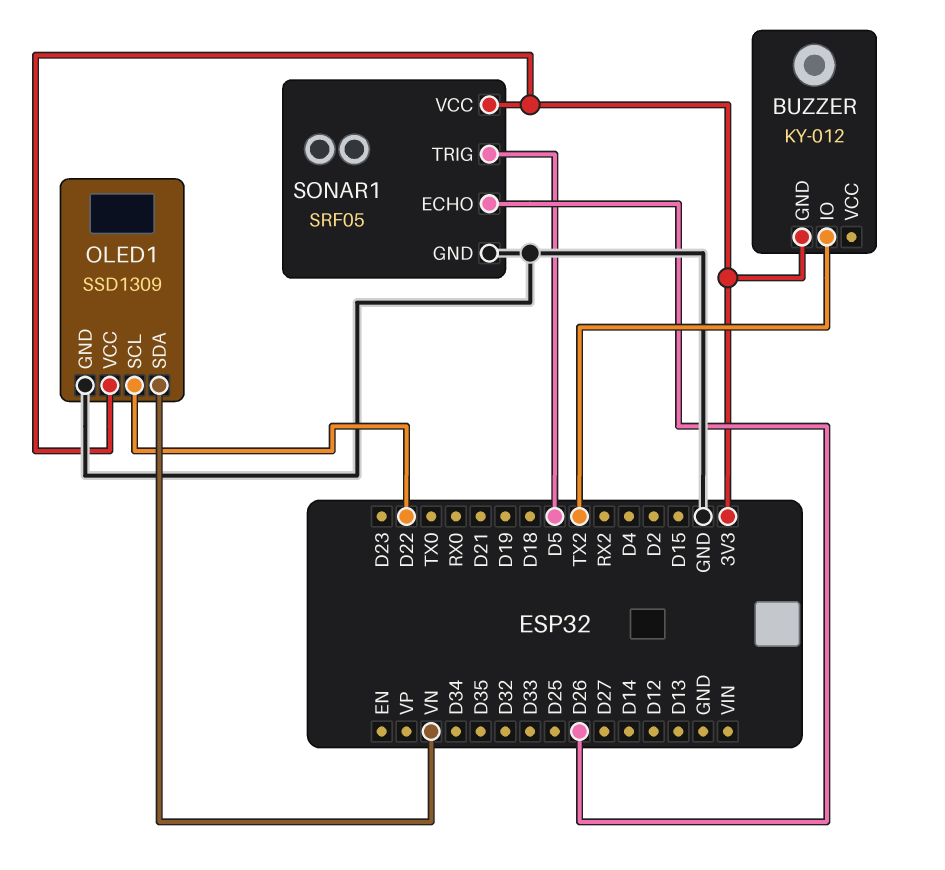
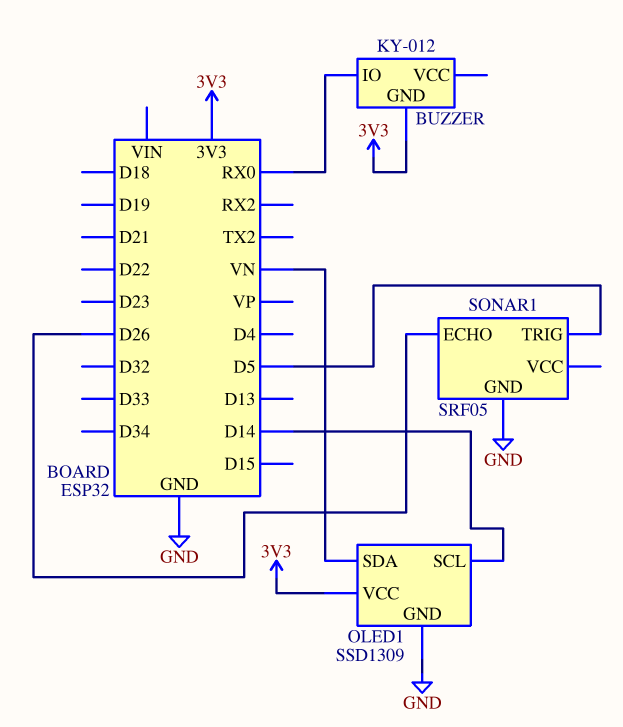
BUZZER pin IO: TX2 -> RX0
OLED1 pin SCL: D22 -> D14
SONAR1 pin VCC: 3V3 -> none

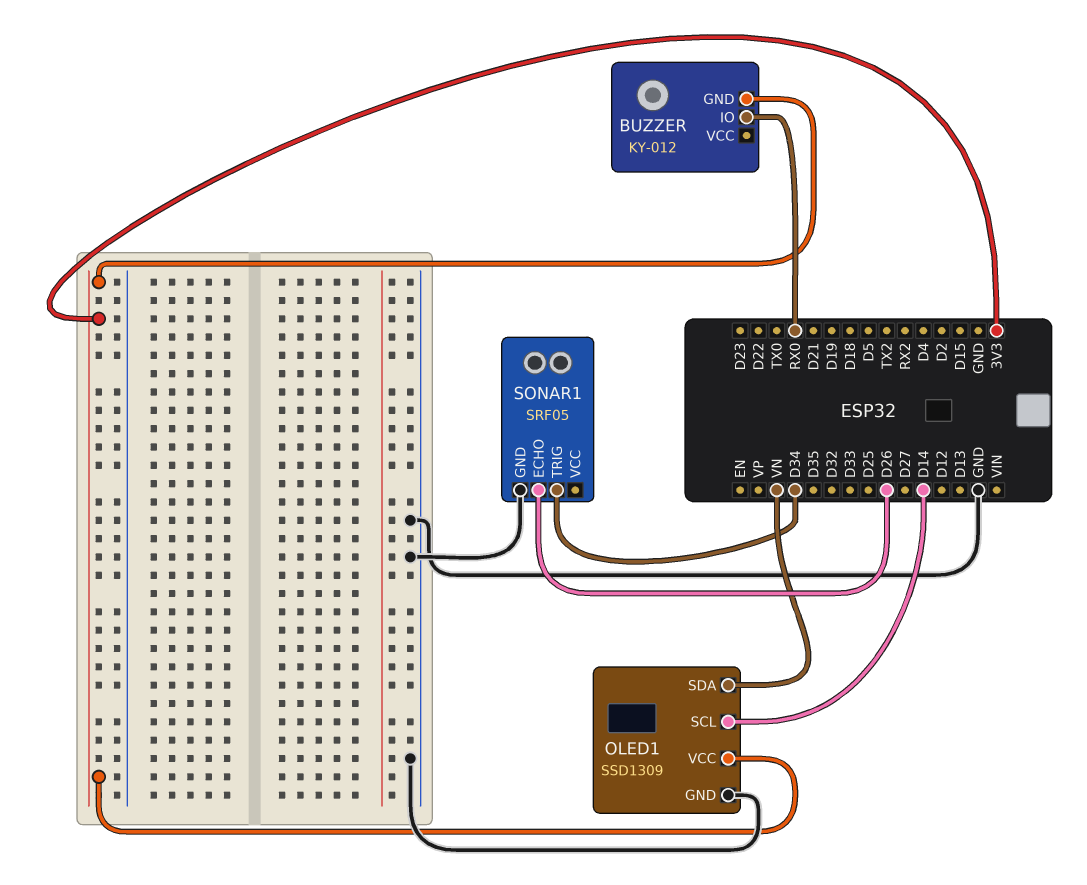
SONAR1 pin TRIG: D5 -> D34

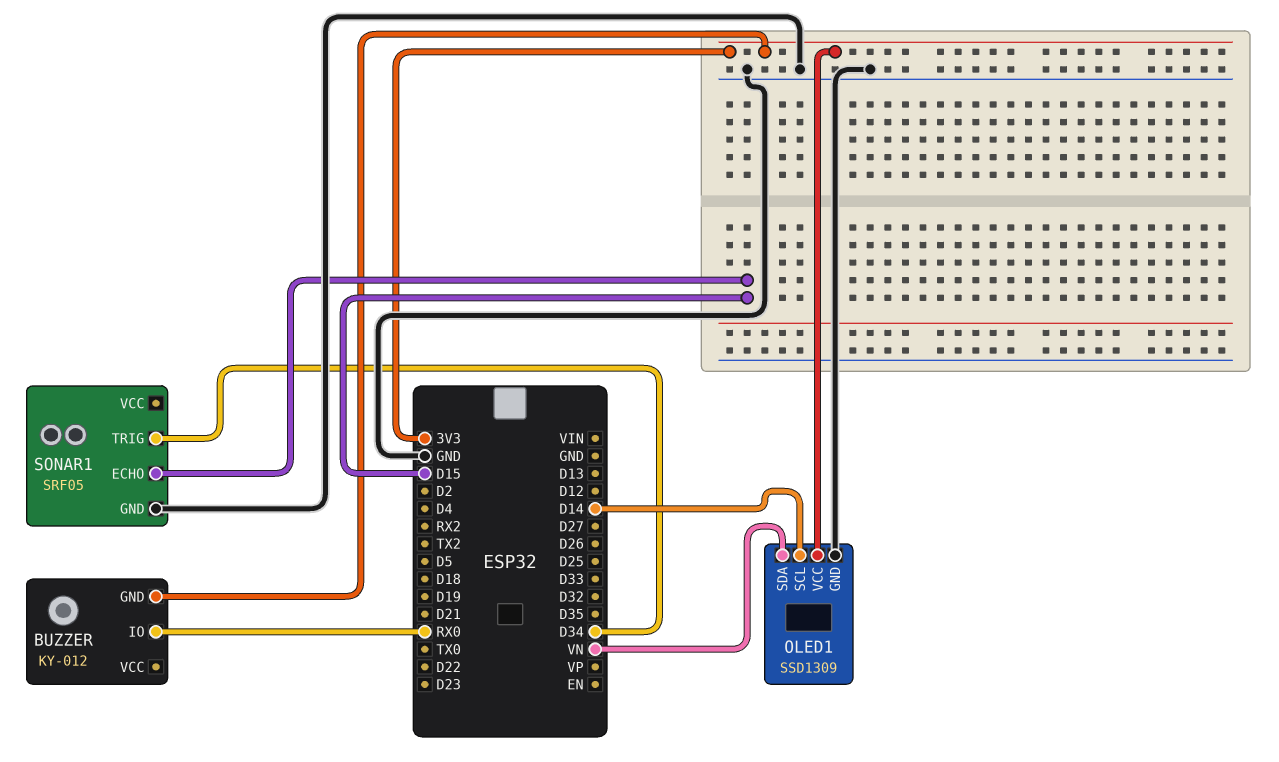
SONAR1 pin ECHO: D26 -> D15

